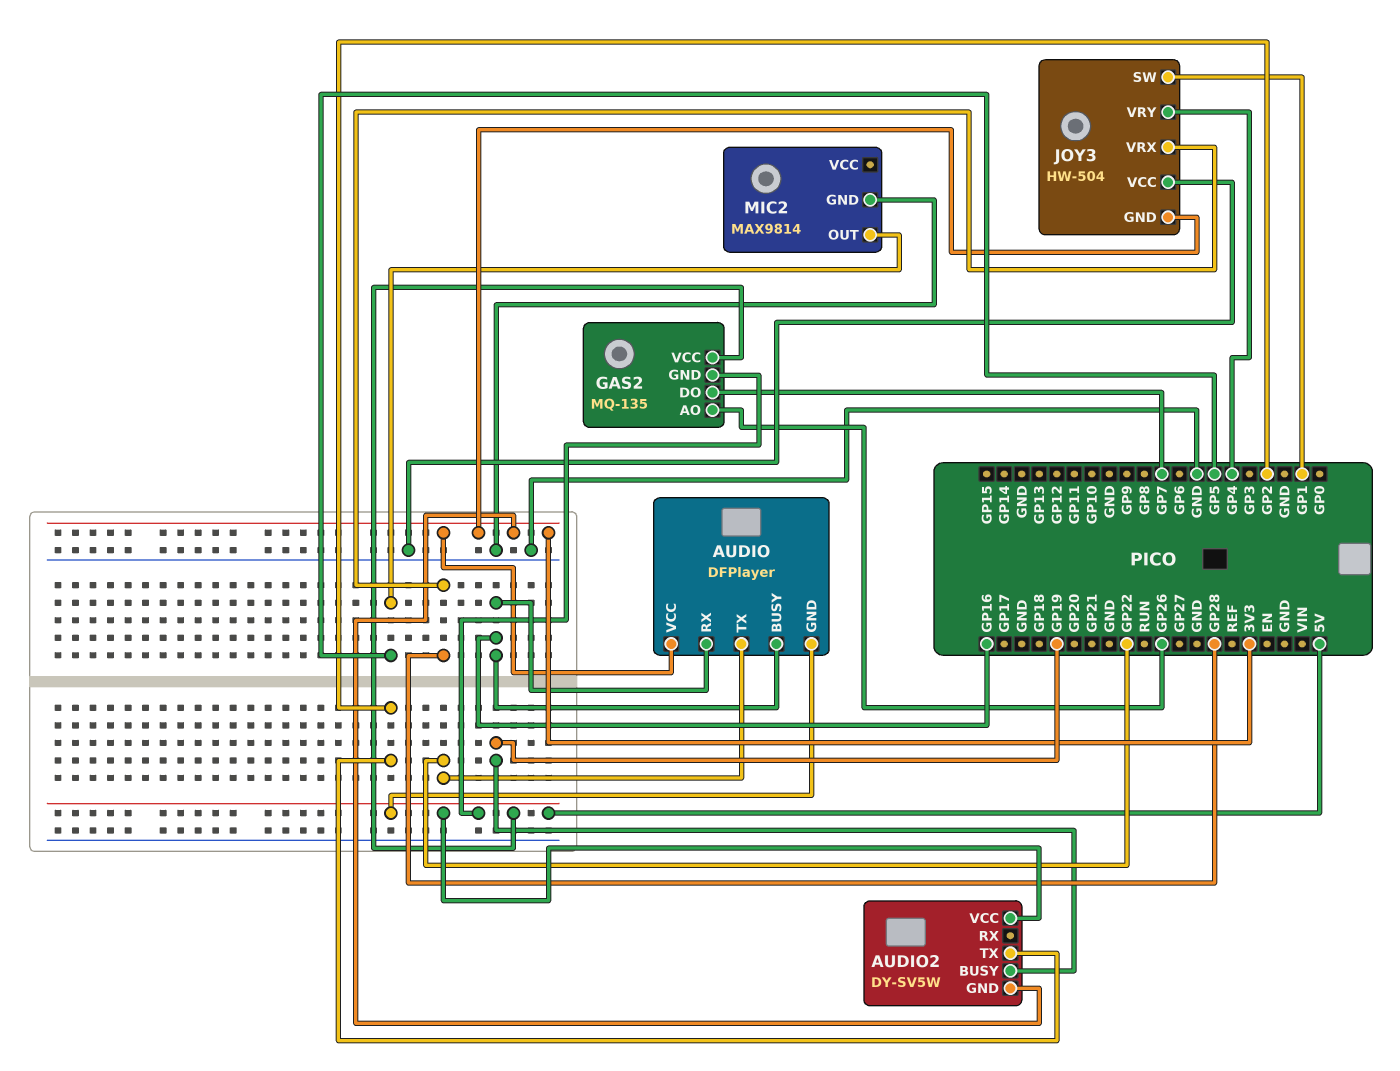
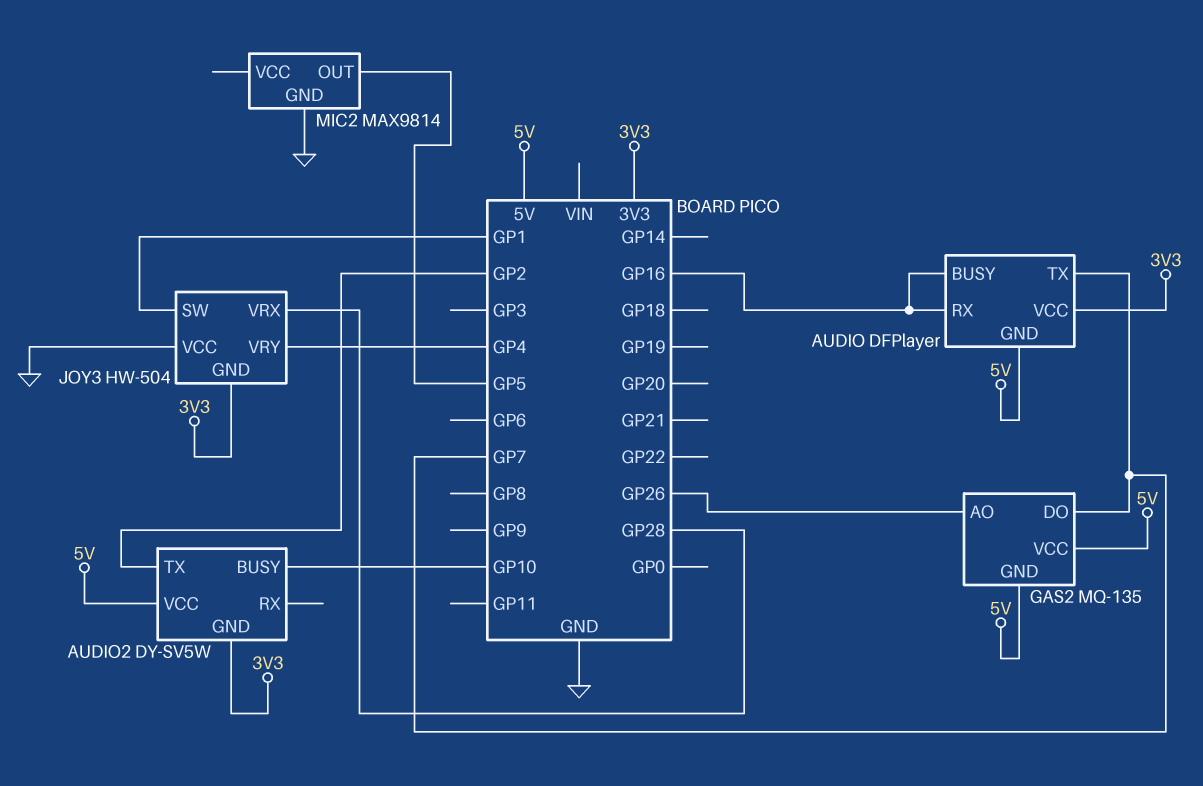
AUDIO pin TX: GP22 -> GP7
AUDIO2 pin BUSY: GP19 -> GP10

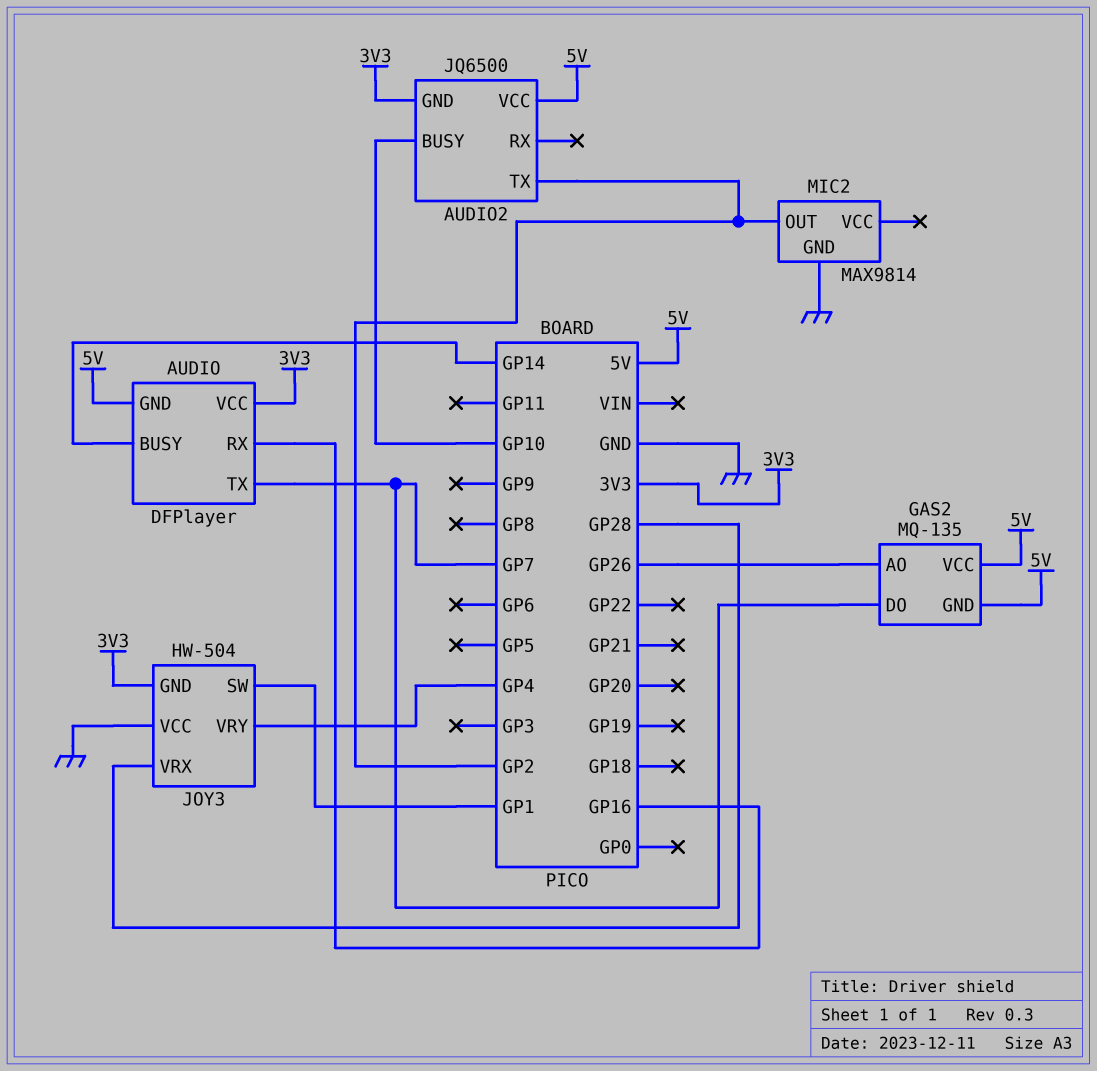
AUDIO pin BUSY: GP16 -> GP14
AUDIO2: DY-SV5W -> JQ6500
MIC2 pin OUT: GP5 -> GP2

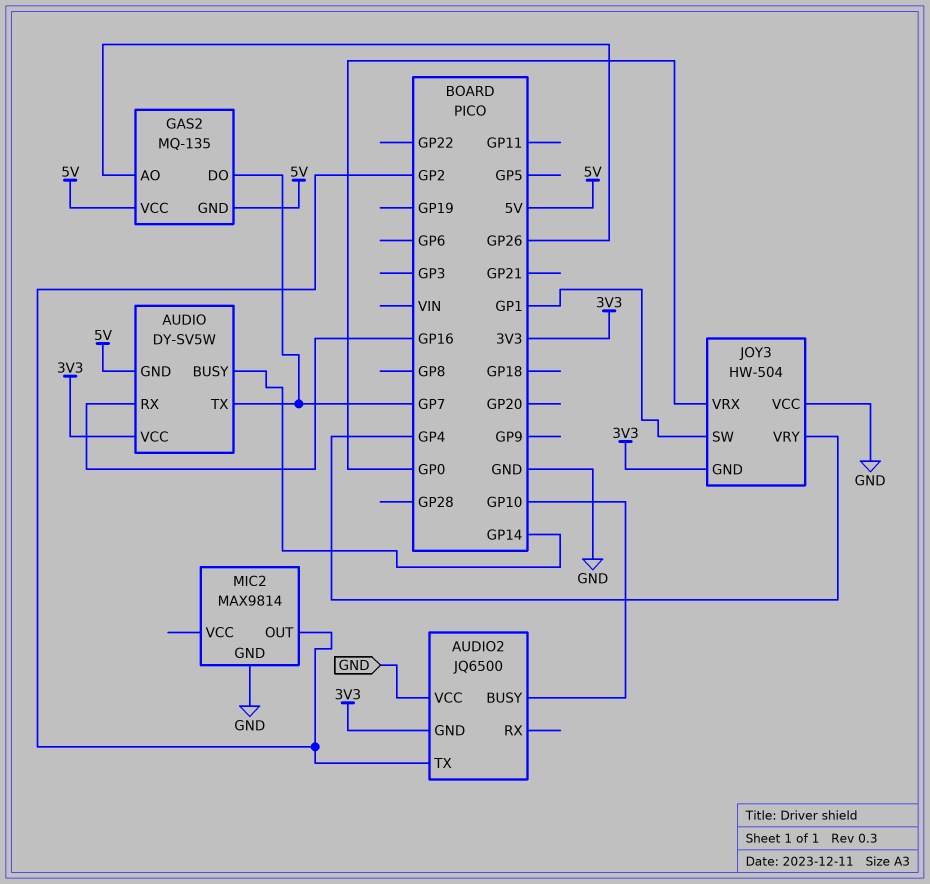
AUDIO: DFPlayer -> DY-SV5W
AUDIO2 pin VCC: 5V -> GND
JOY3 pin VRX: GP28 -> GP0

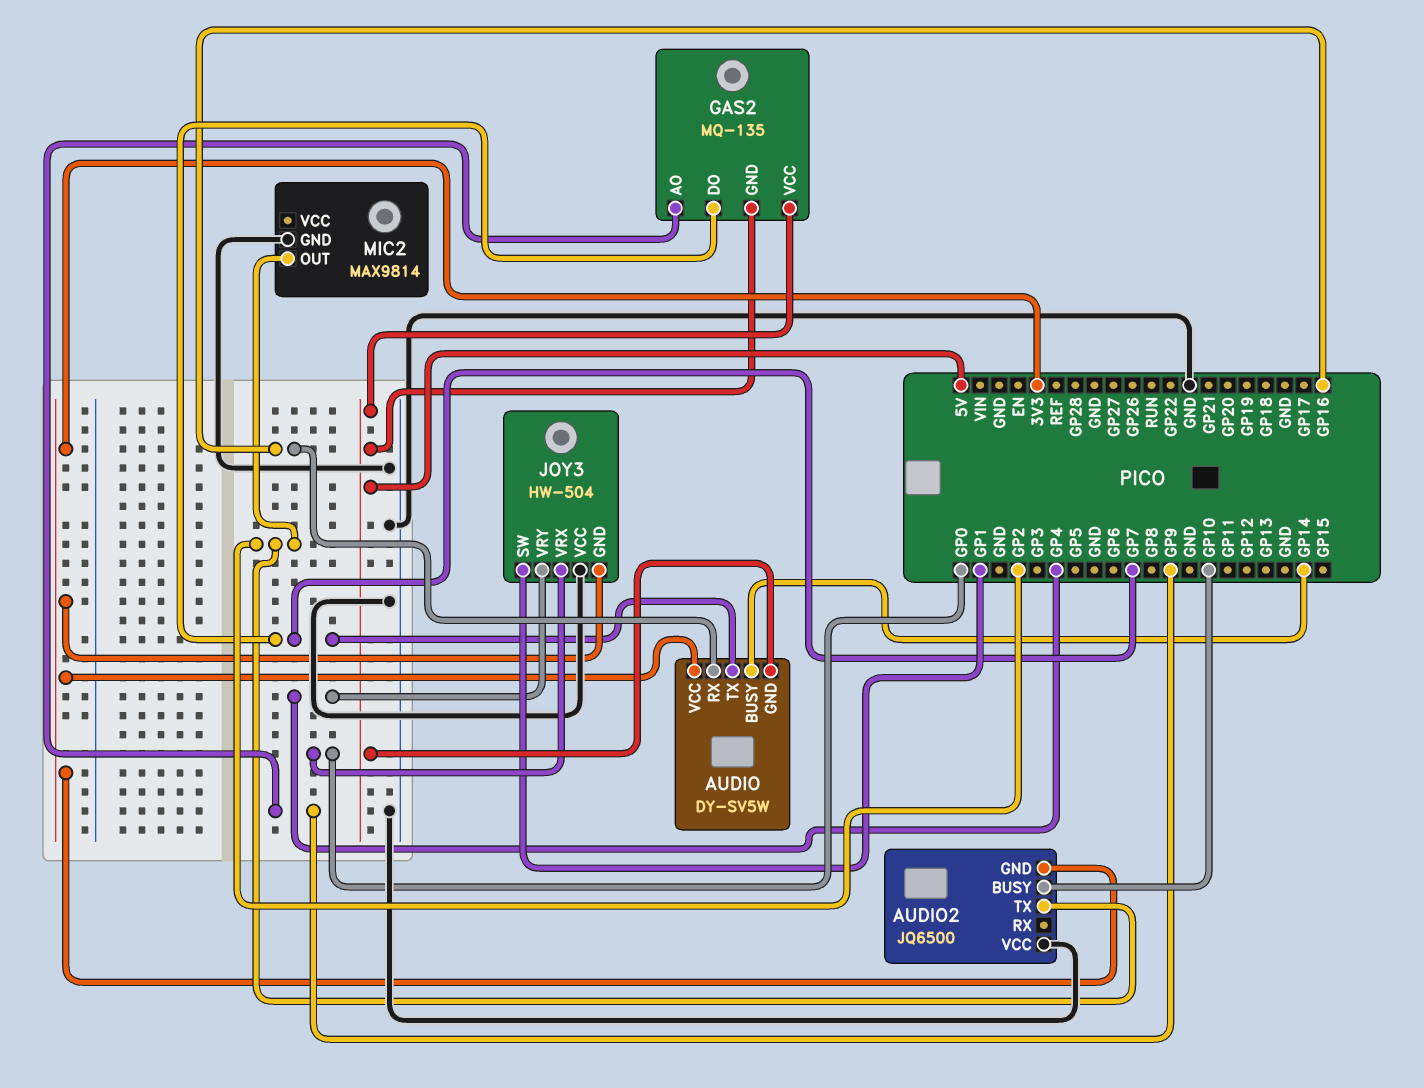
GAS2 pin AO: GP26 -> GP9

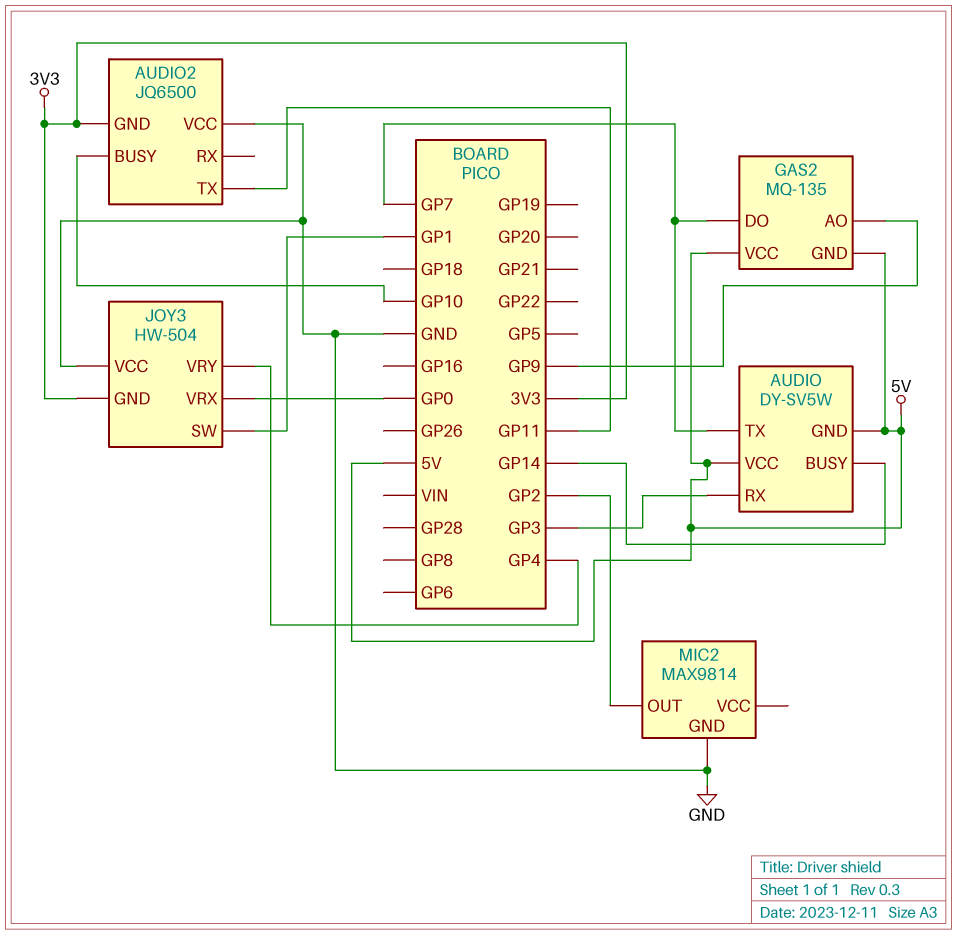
AUDIO pin RX: GP16 -> GP3
AUDIO pin VCC: 3V3 -> 5V
AUDIO2 pin TX: GP2 -> GP11

